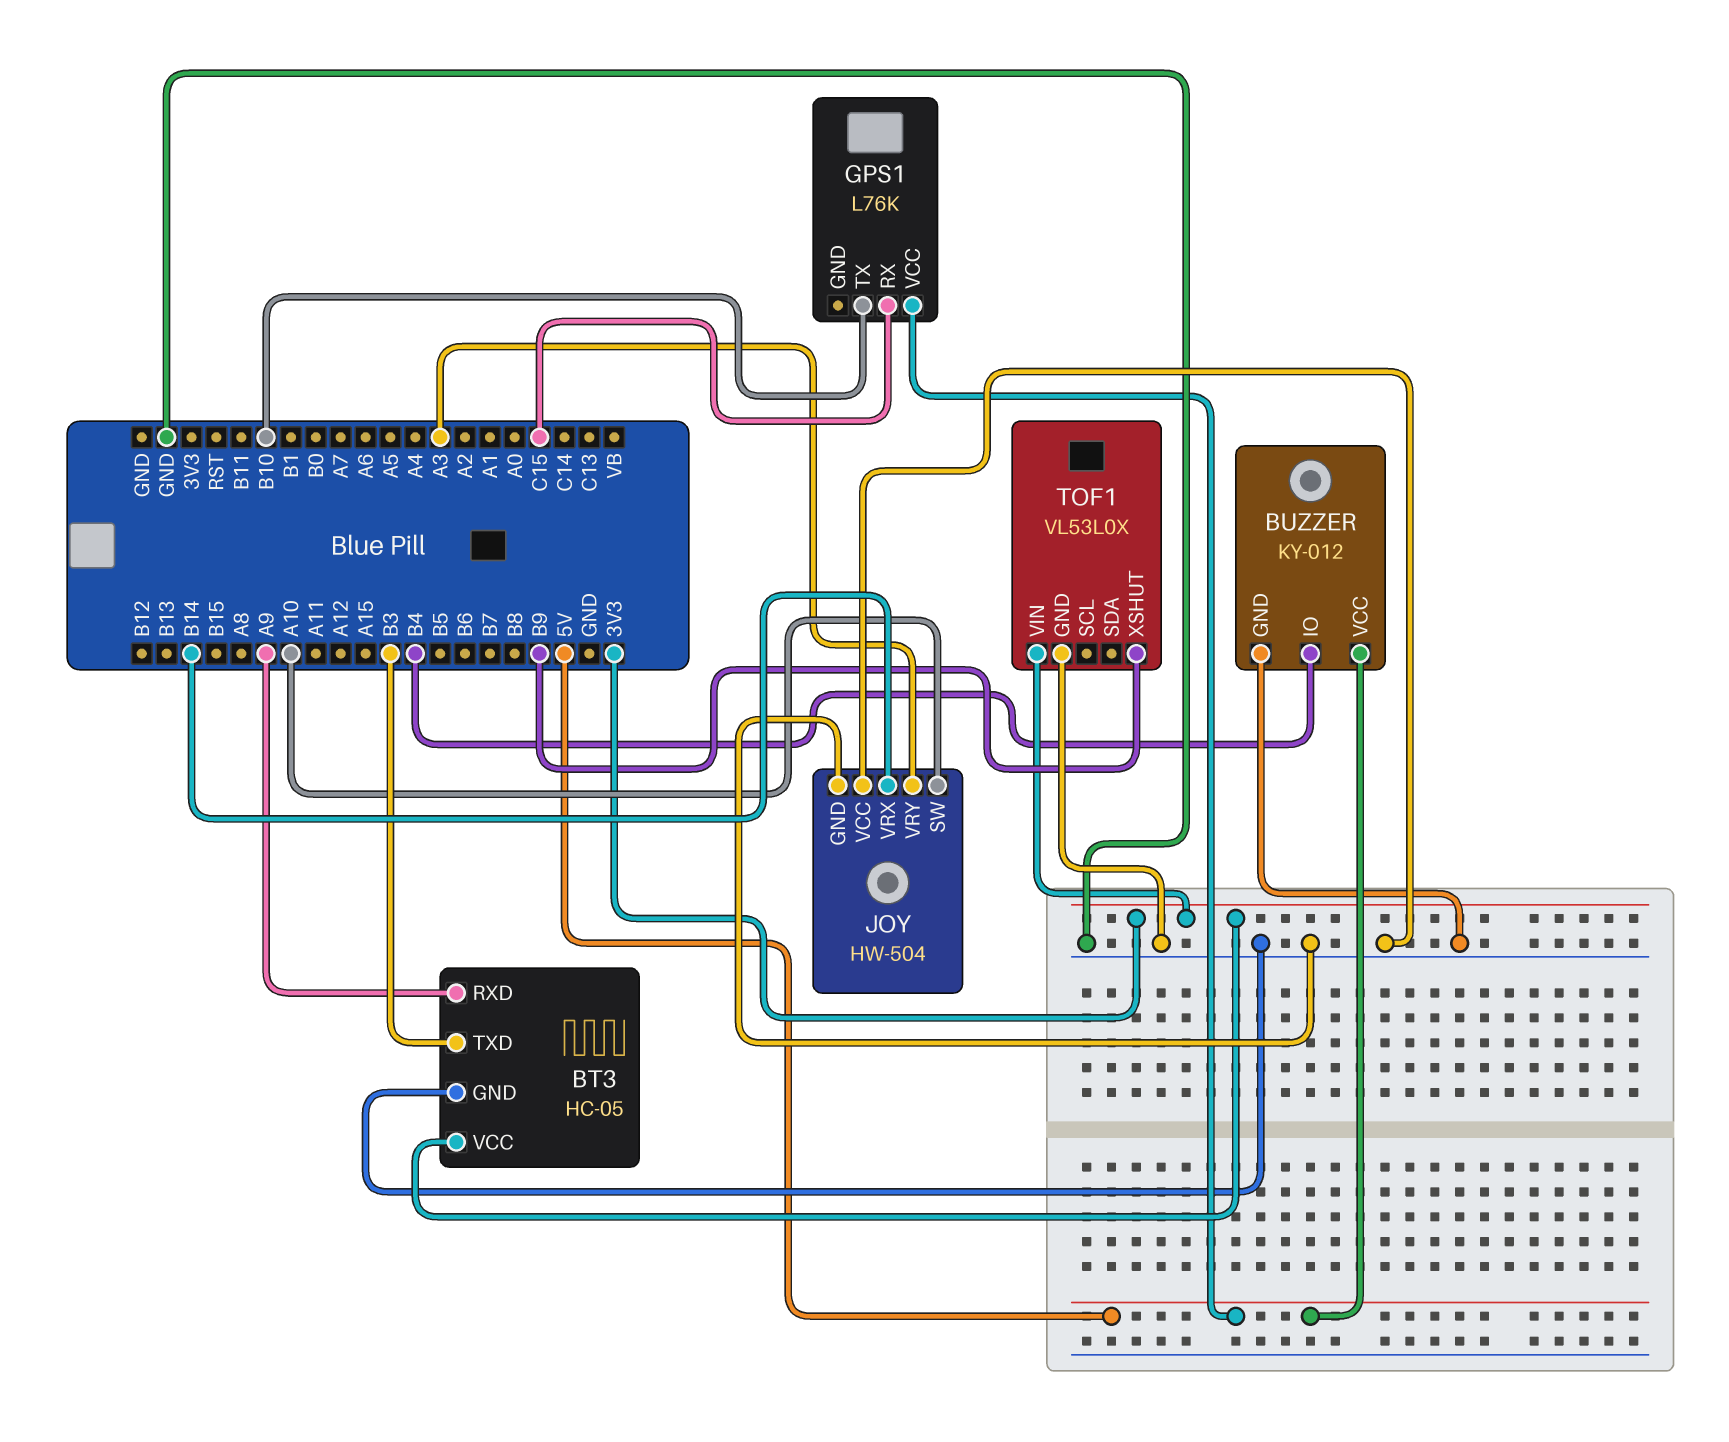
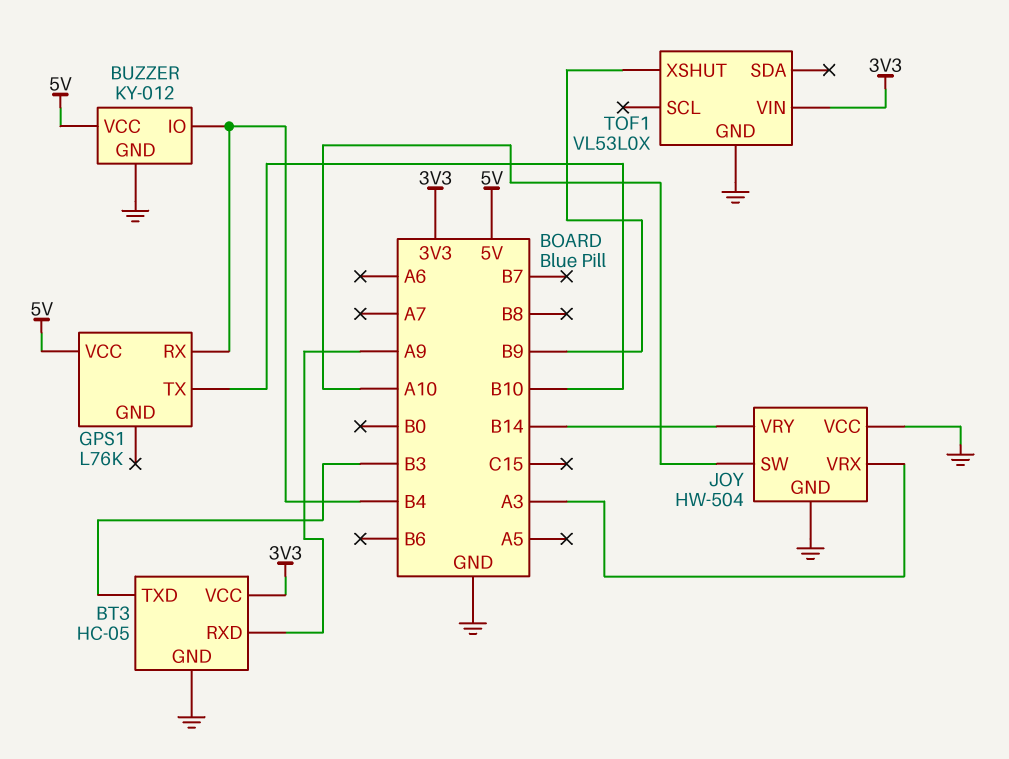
GPS1 pin RX: C15 -> B4
JOY pin VRX: B14 -> A3
JOY pin VRY: A3 -> B14

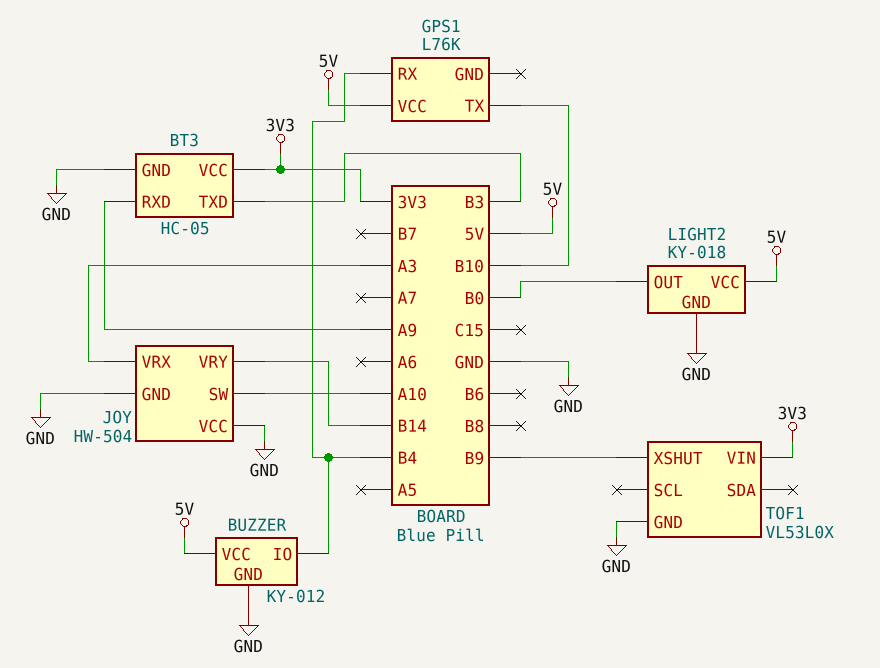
LIGHT2: none -> KY-018
LIGHT2 pin GND: none -> GND
LIGHT2 pin OUT: none -> B0
LIGHT2 pin VCC: none -> 5V

